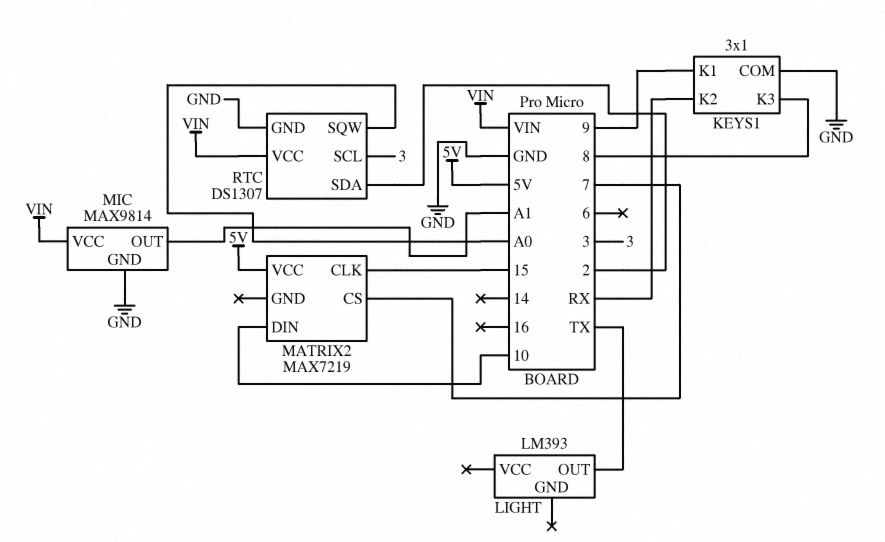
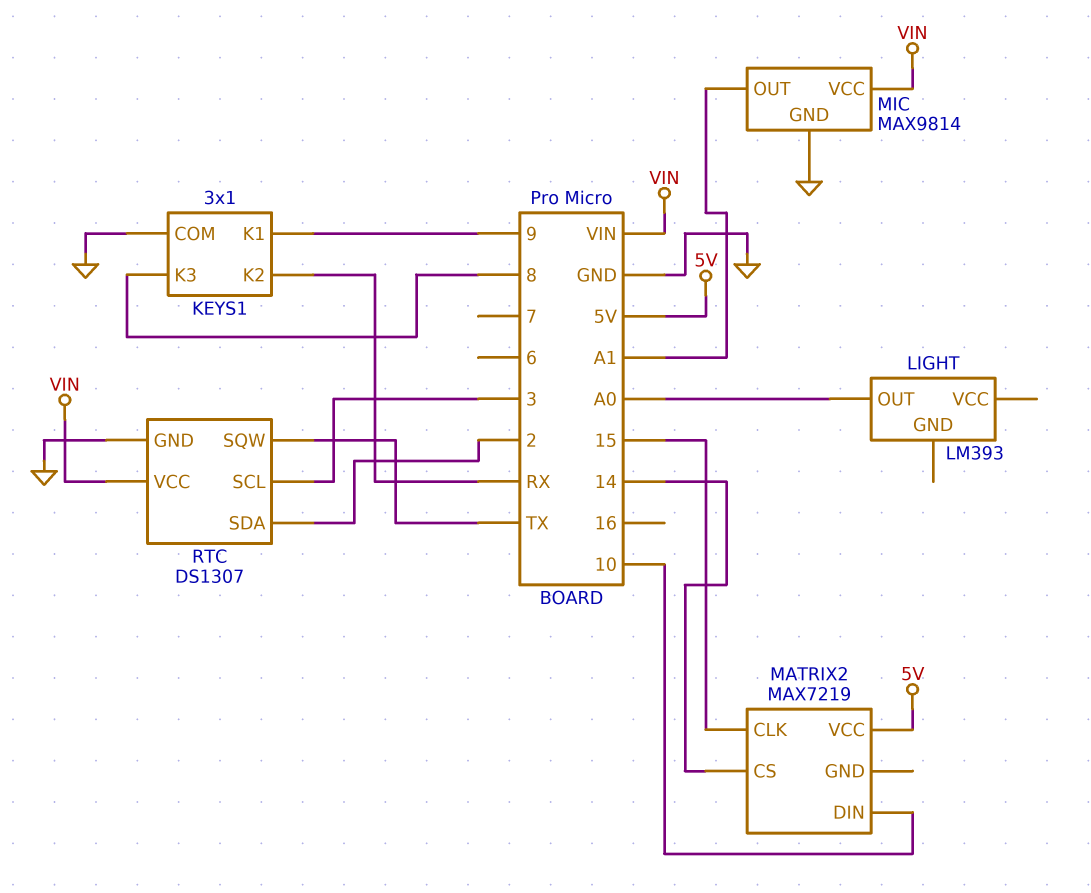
LIGHT pin OUT: TX -> A0
MATRIX2 pin CS: 7 -> 14
RTC pin SQW: A0 -> TX

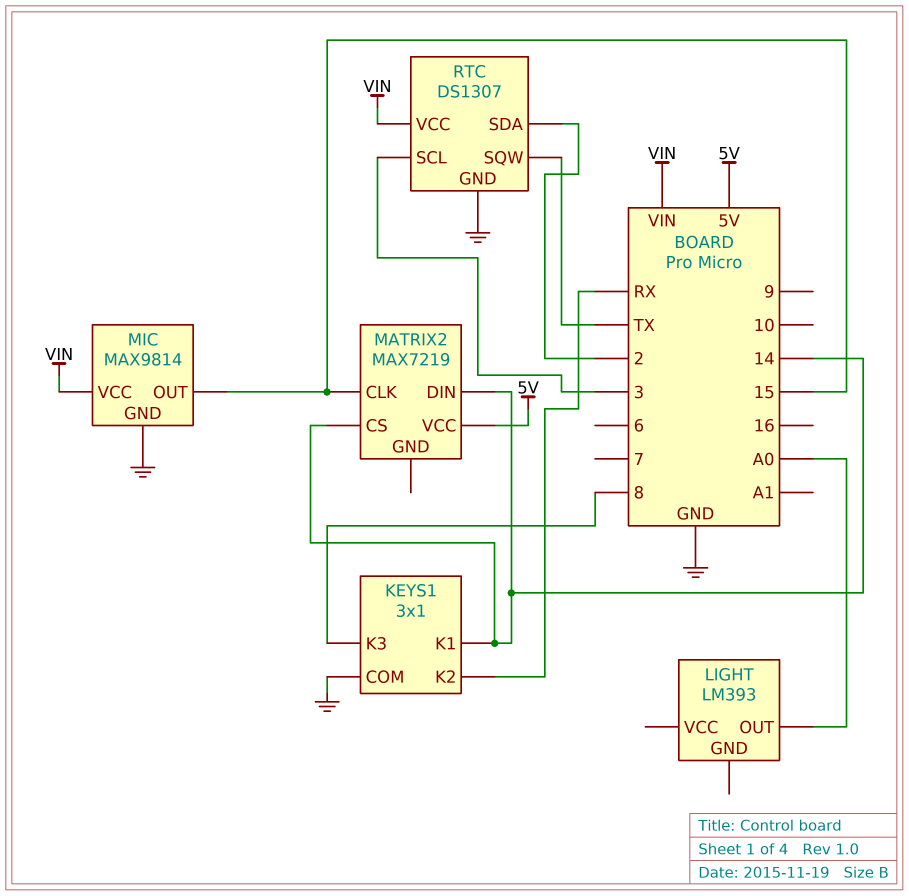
KEYS1 pin K1: 9 -> 14
MATRIX2 pin DIN: 10 -> 14
MIC pin OUT: A1 -> 15

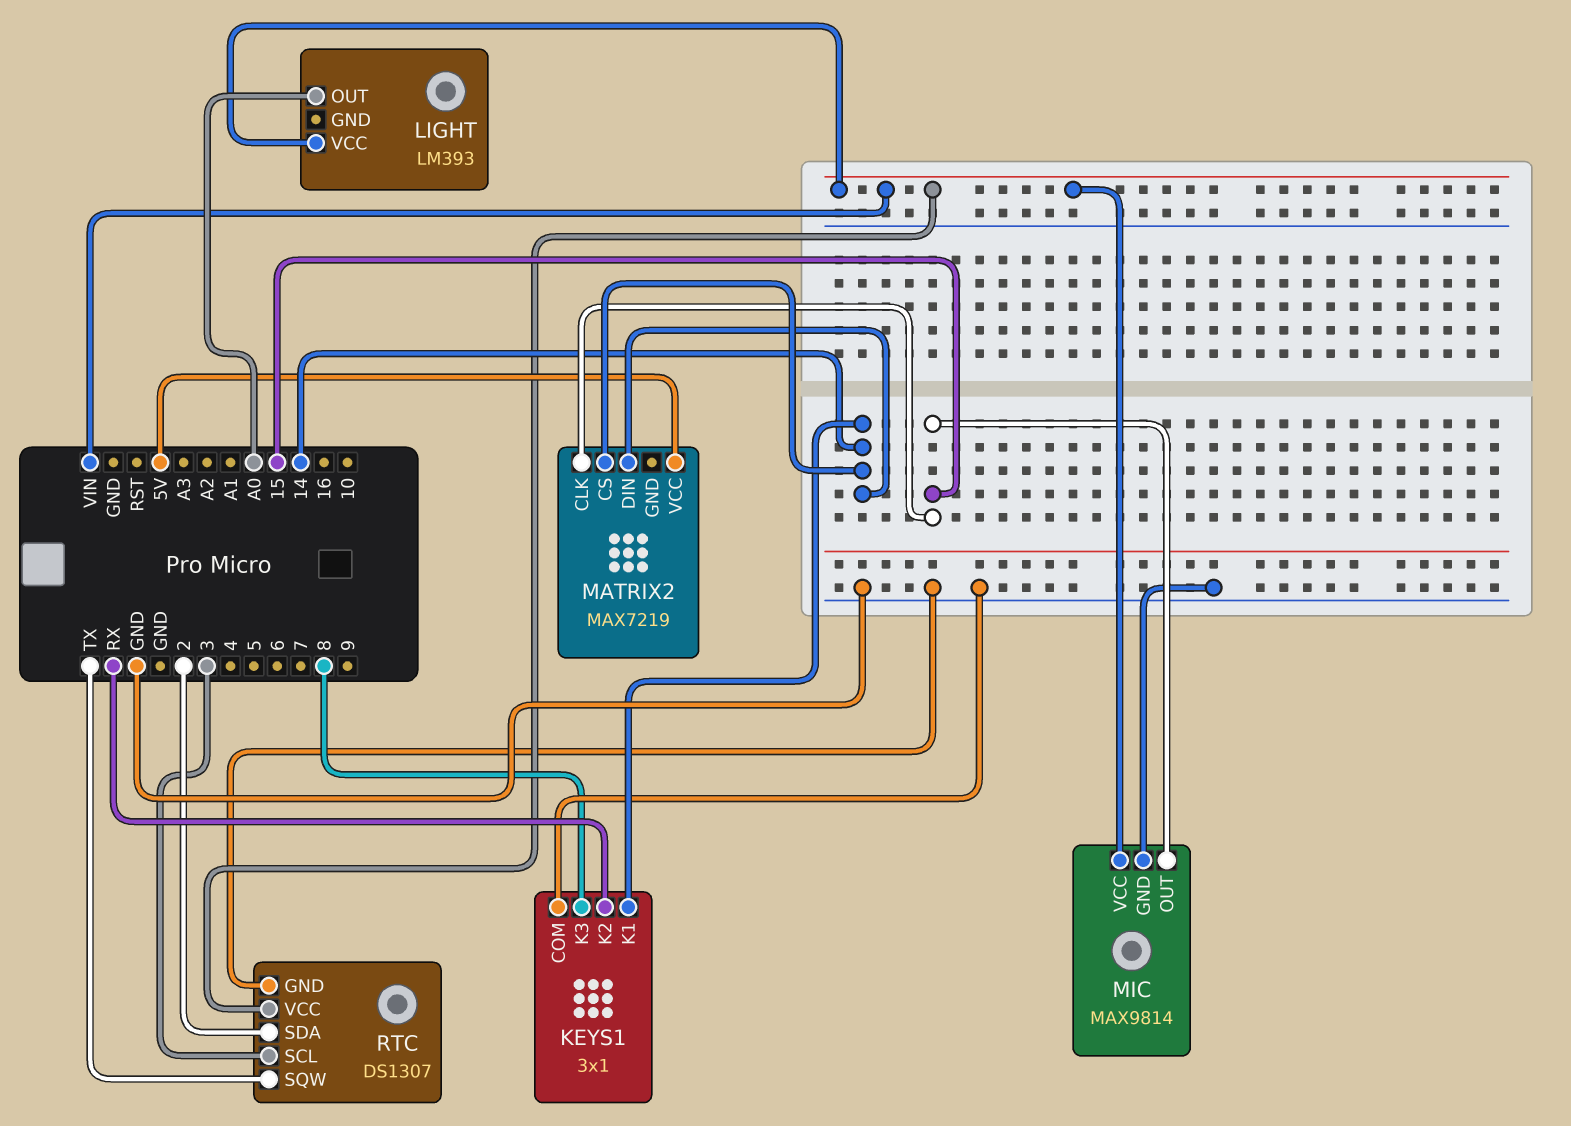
LIGHT pin VCC: none -> VIN

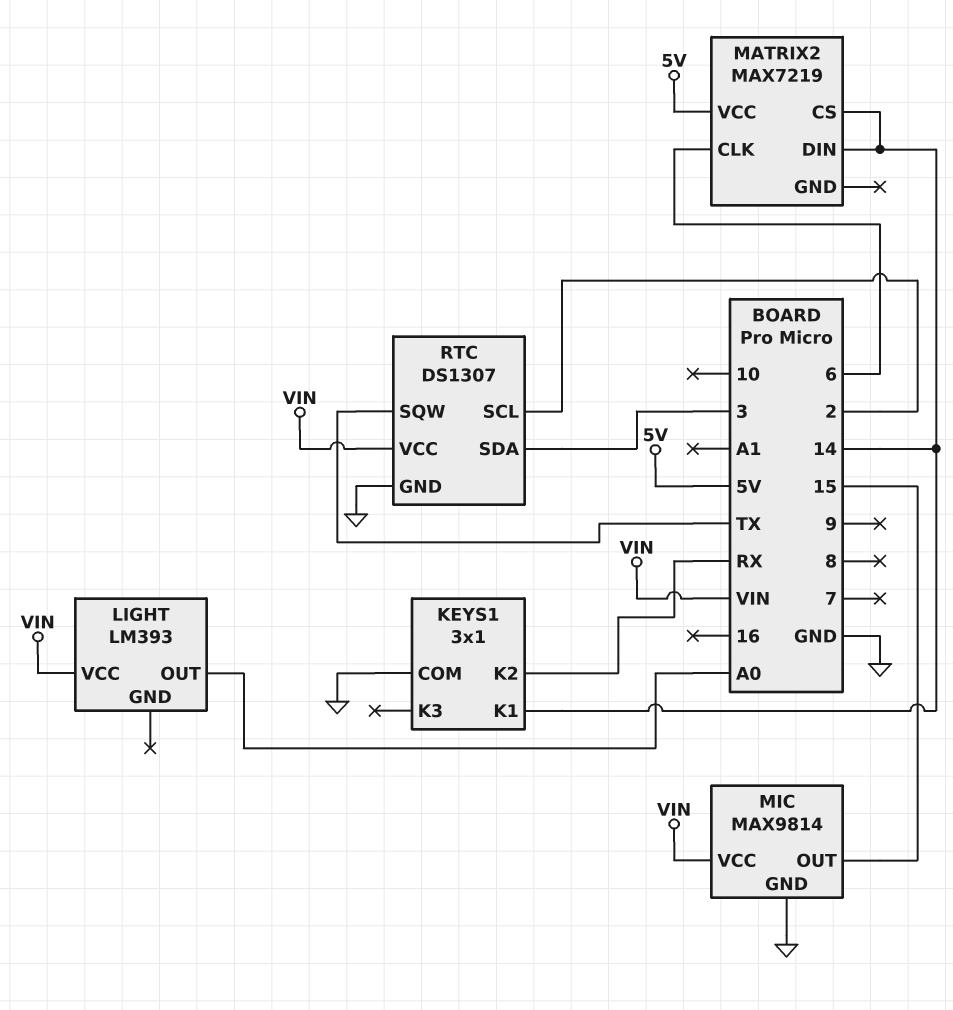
KEYS1 pin K3: 8 -> none
MATRIX2 pin CLK: 15 -> 6
RTC pin SCL: 3 -> 2
RTC pin SDA: 2 -> 3

